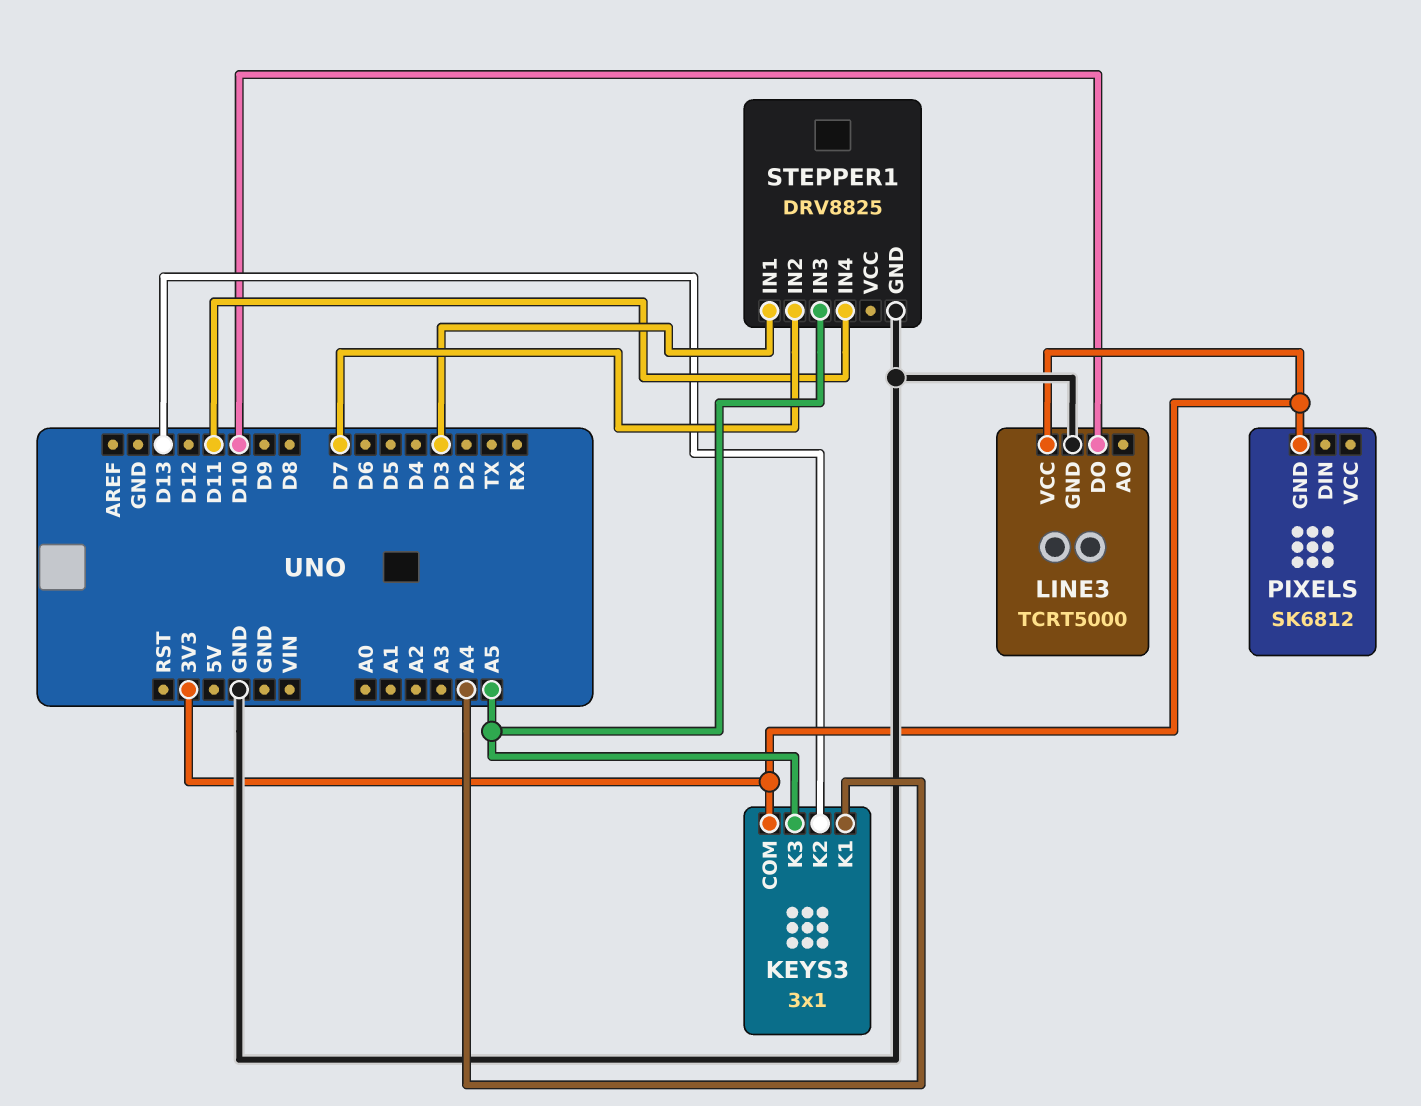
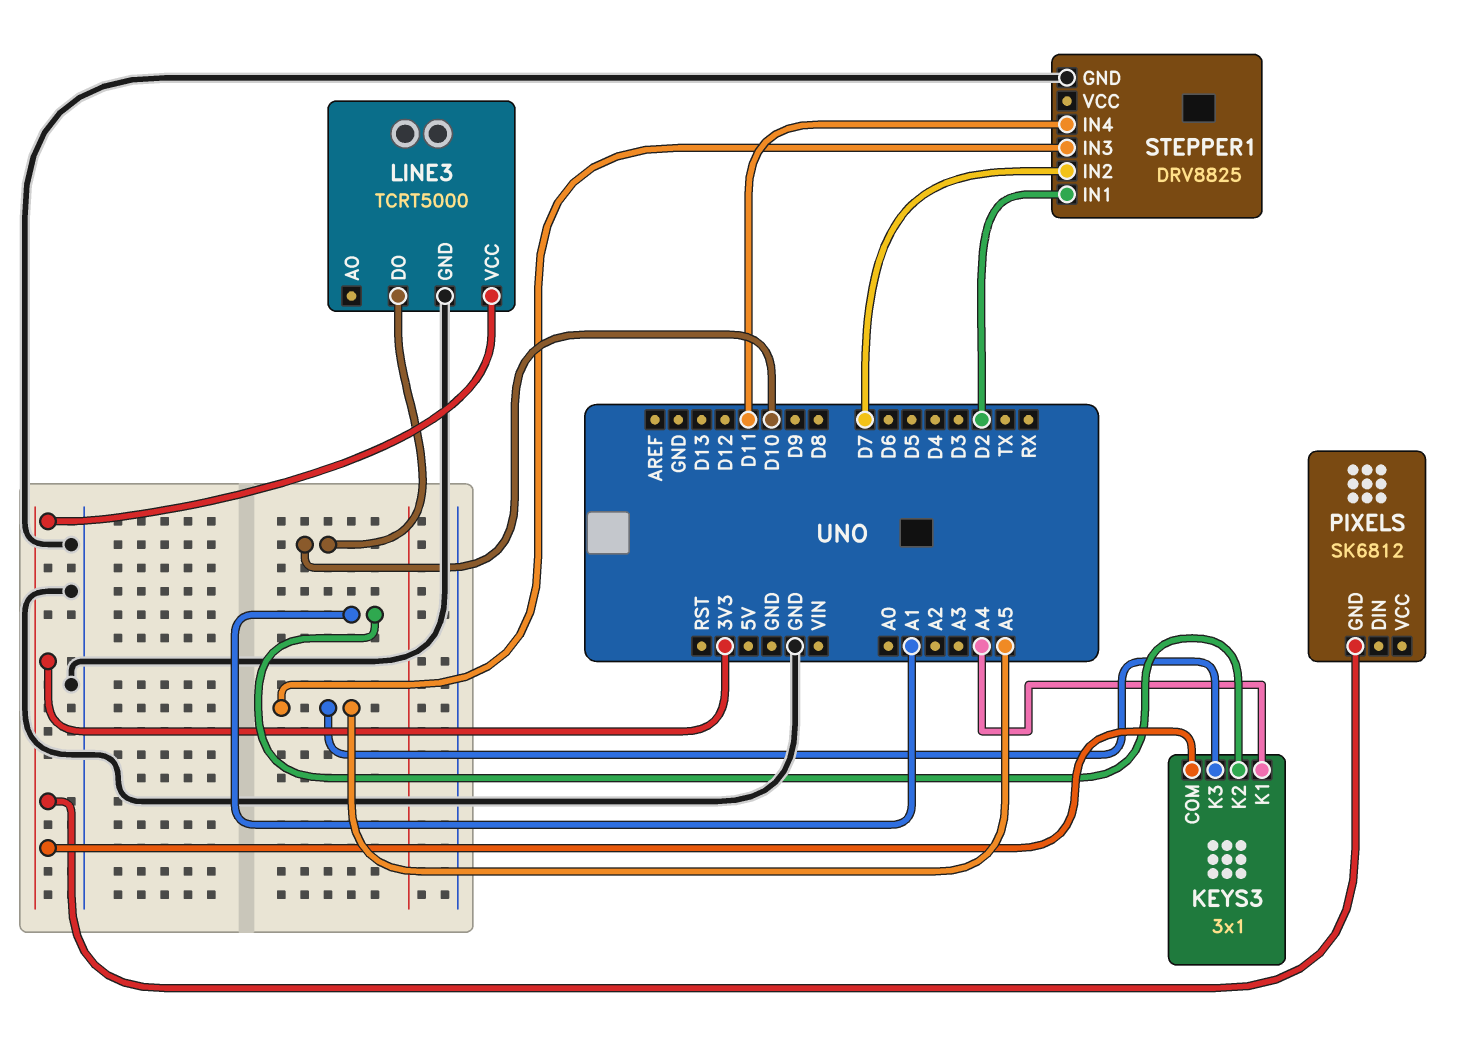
KEYS3 pin K2: D13 -> A1
STEPPER1 pin IN1: D3 -> D2

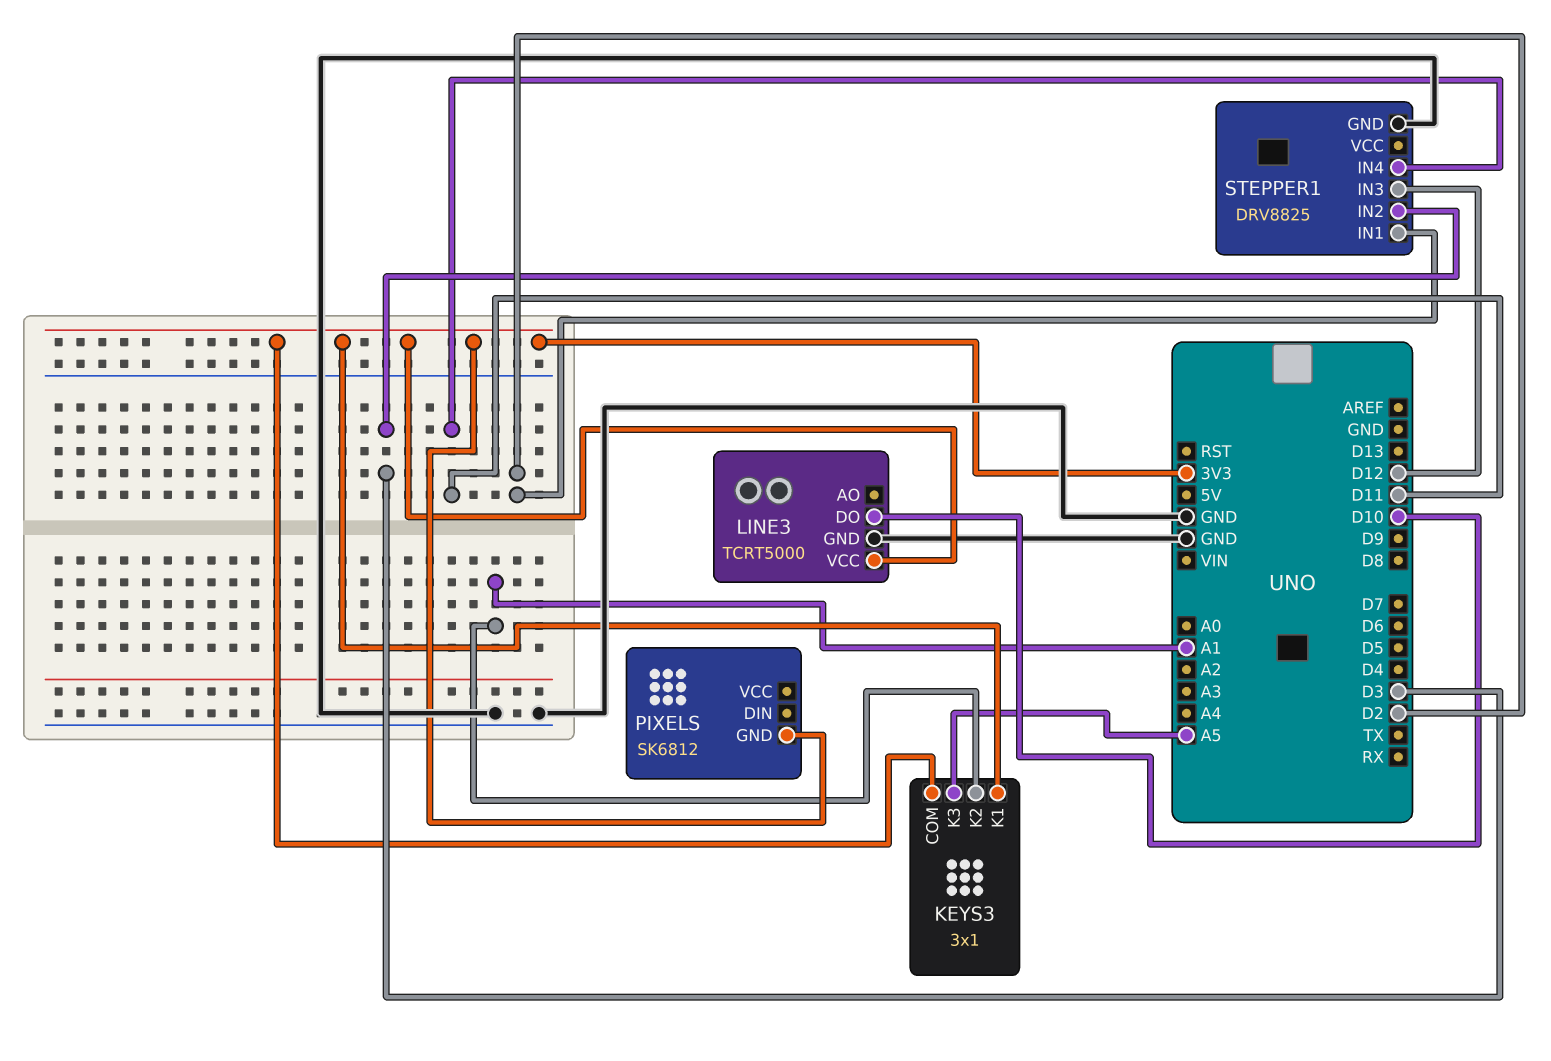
KEYS3 pin K1: A4 -> 3V3
STEPPER1 pin IN2: D7 -> D3
STEPPER1 pin IN3: A5 -> D12

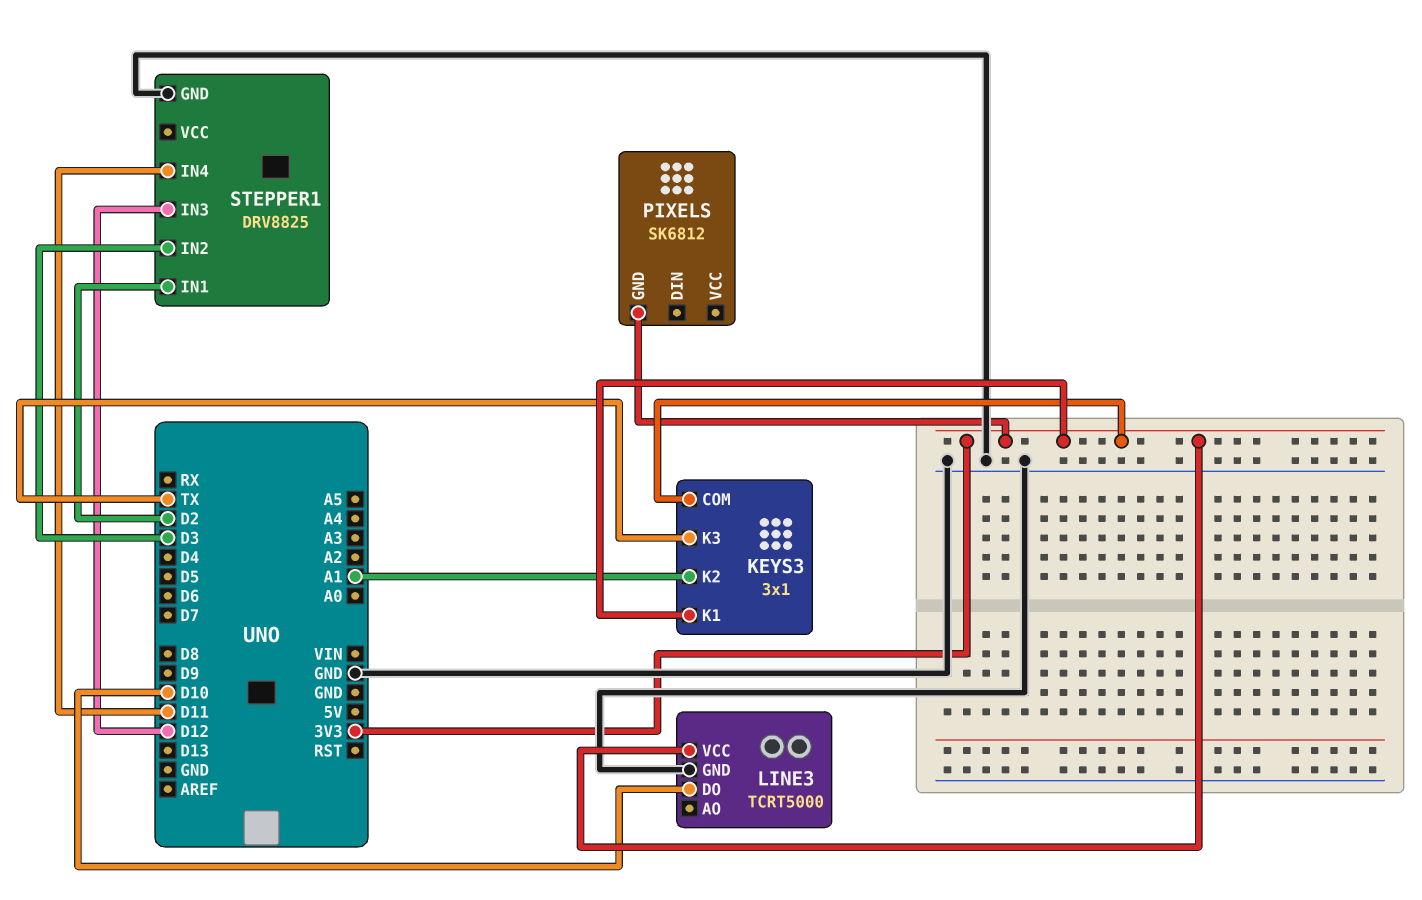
KEYS3 pin K3: A5 -> TX

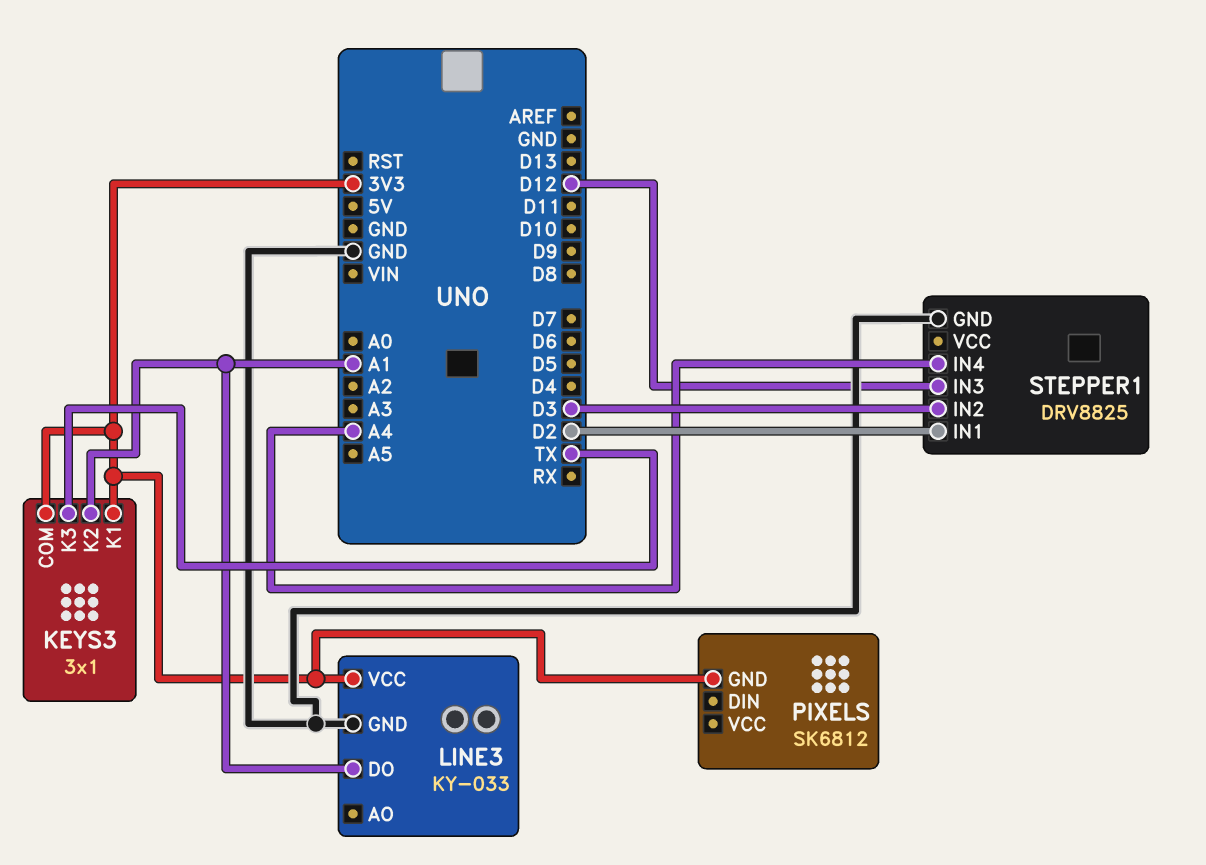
LINE3: TCRT5000 -> KY-033
LINE3 pin DO: D10 -> A1
STEPPER1 pin IN4: D11 -> A4

